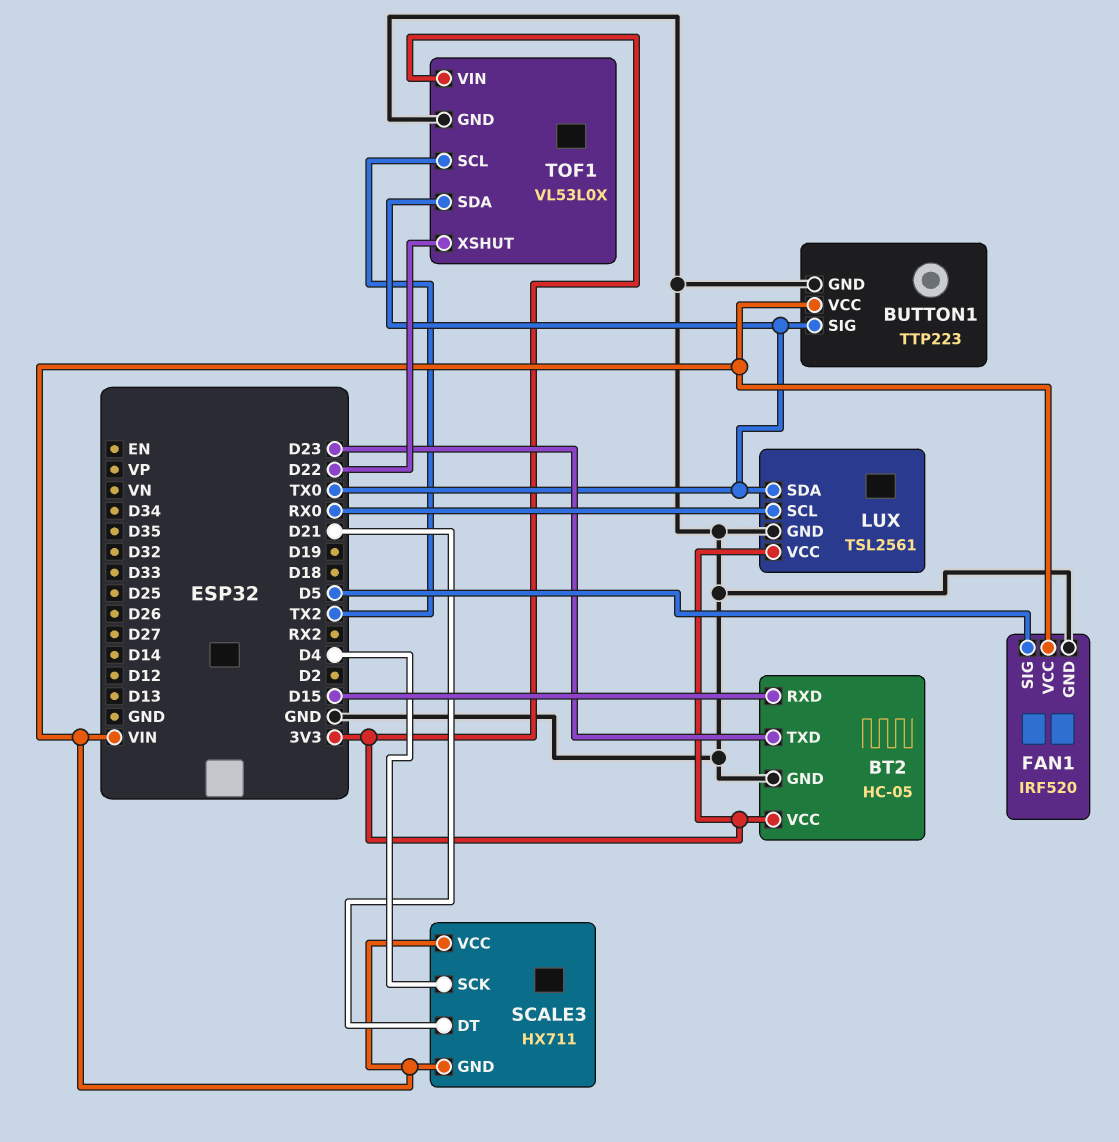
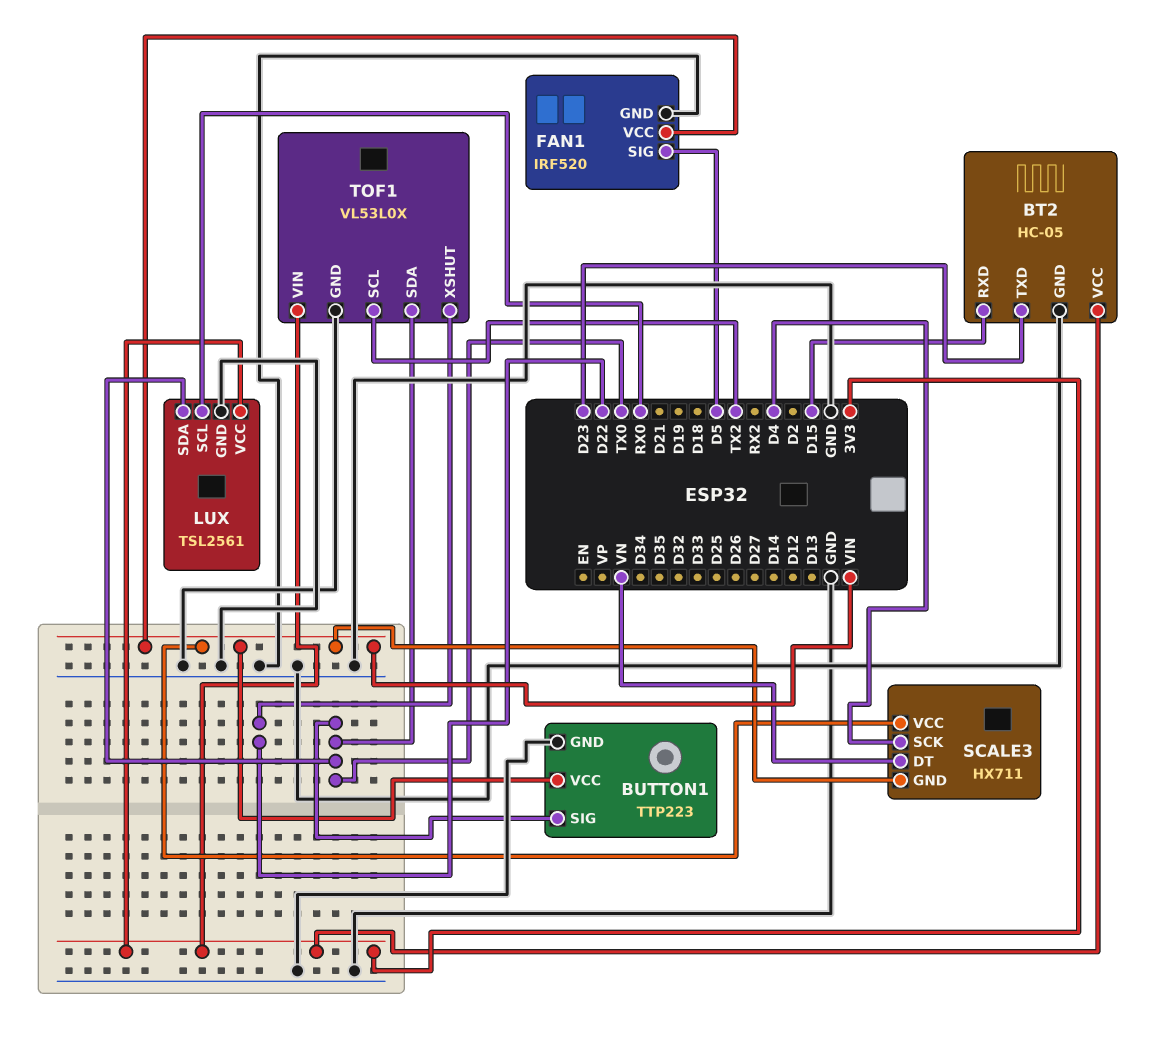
SCALE3 pin DT: D21 -> VN

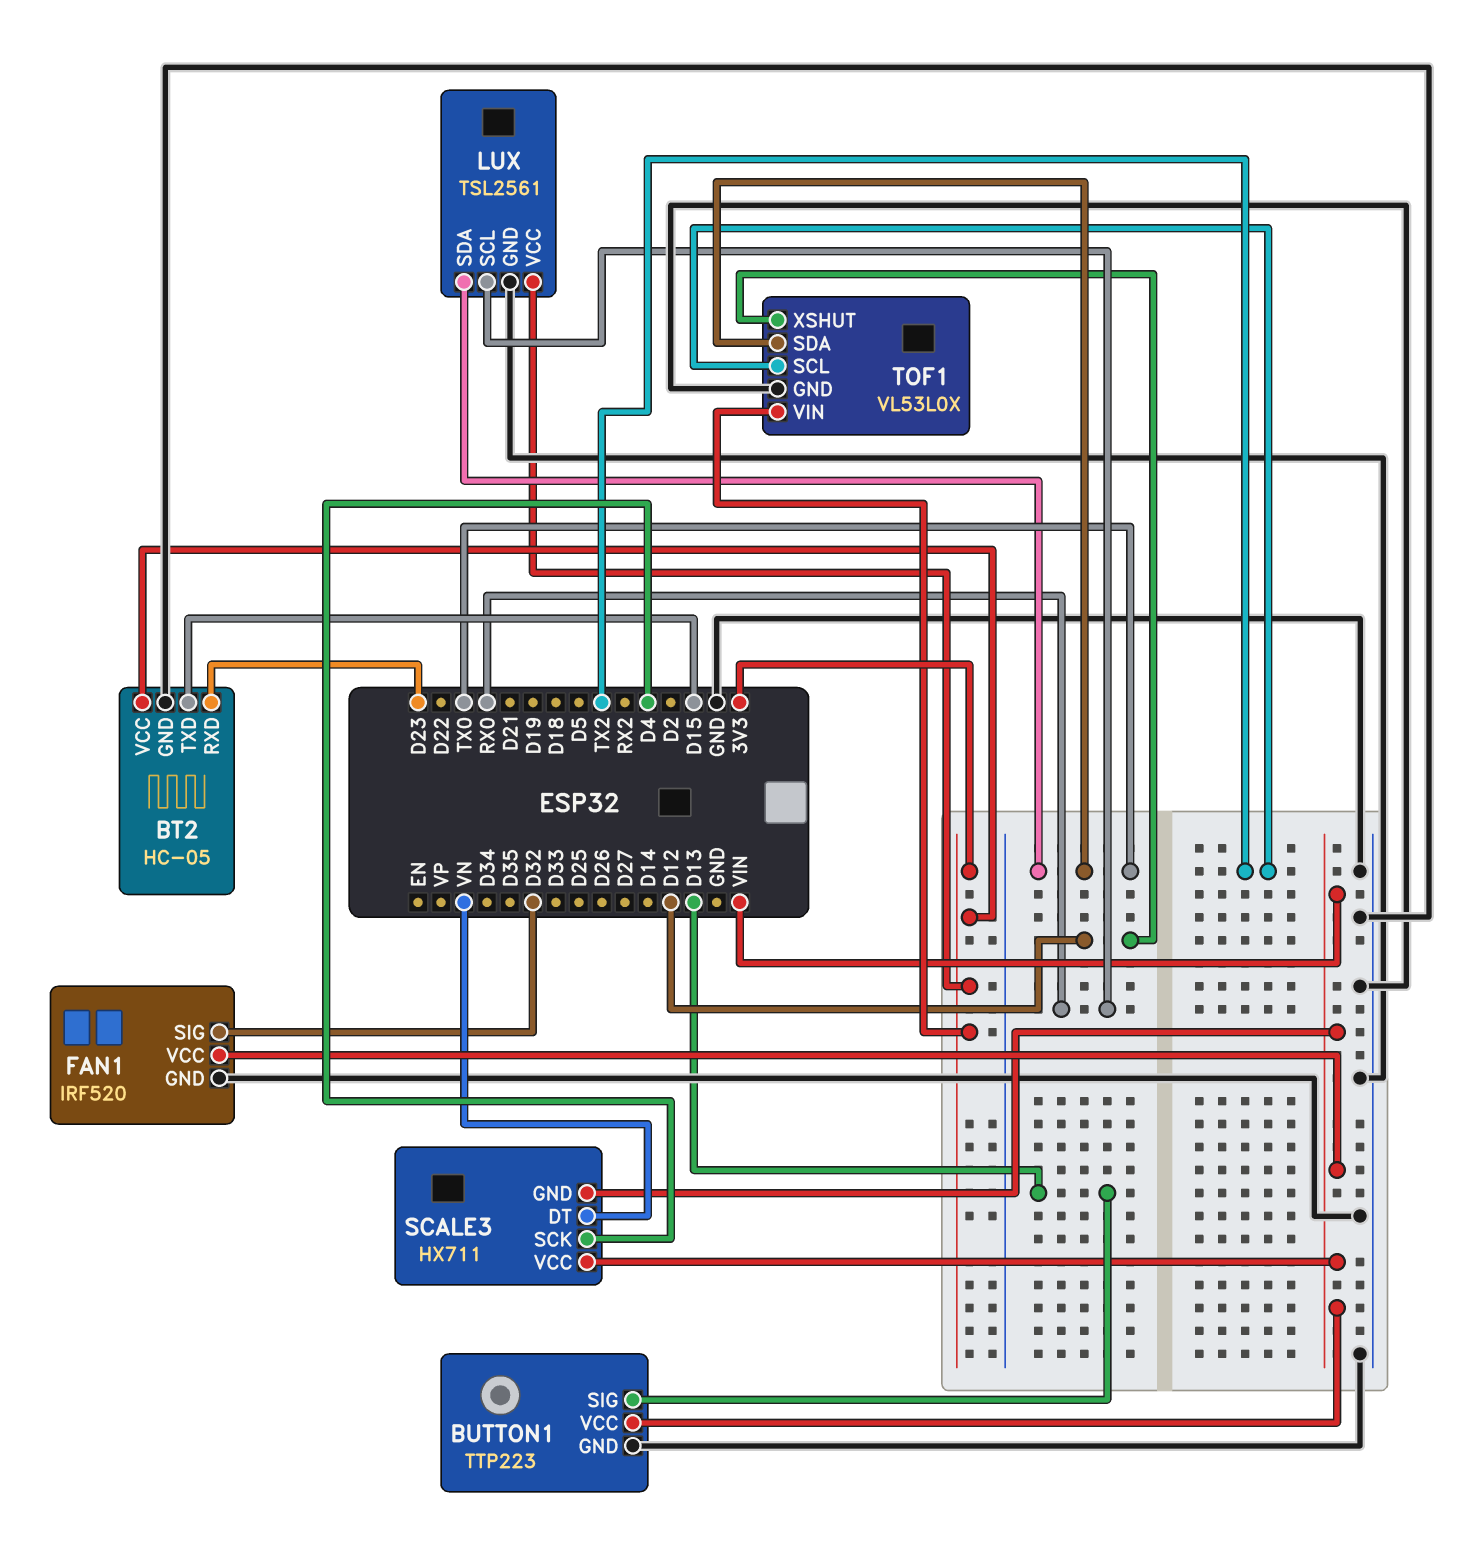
BT2 pin RXD: D15 -> D23
BT2 pin TXD: D23 -> D15
BUTTON1 pin SIG: TX0 -> D13
FAN1 pin SIG: D5 -> D32
TOF1 pin XSHUT: D22 -> D12

